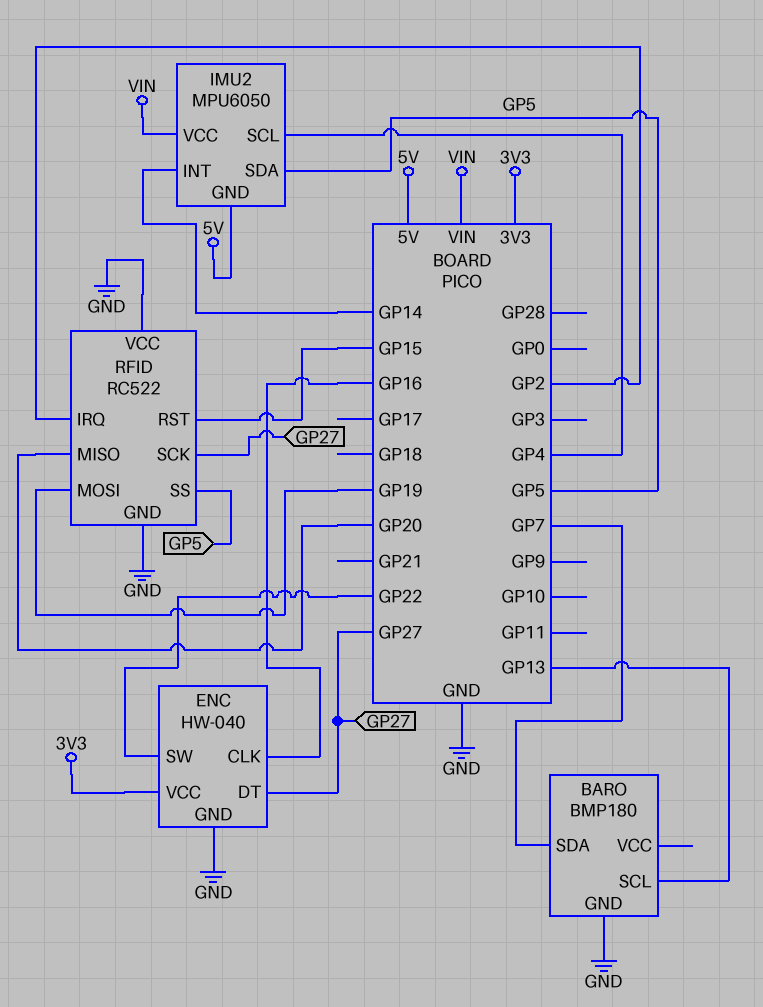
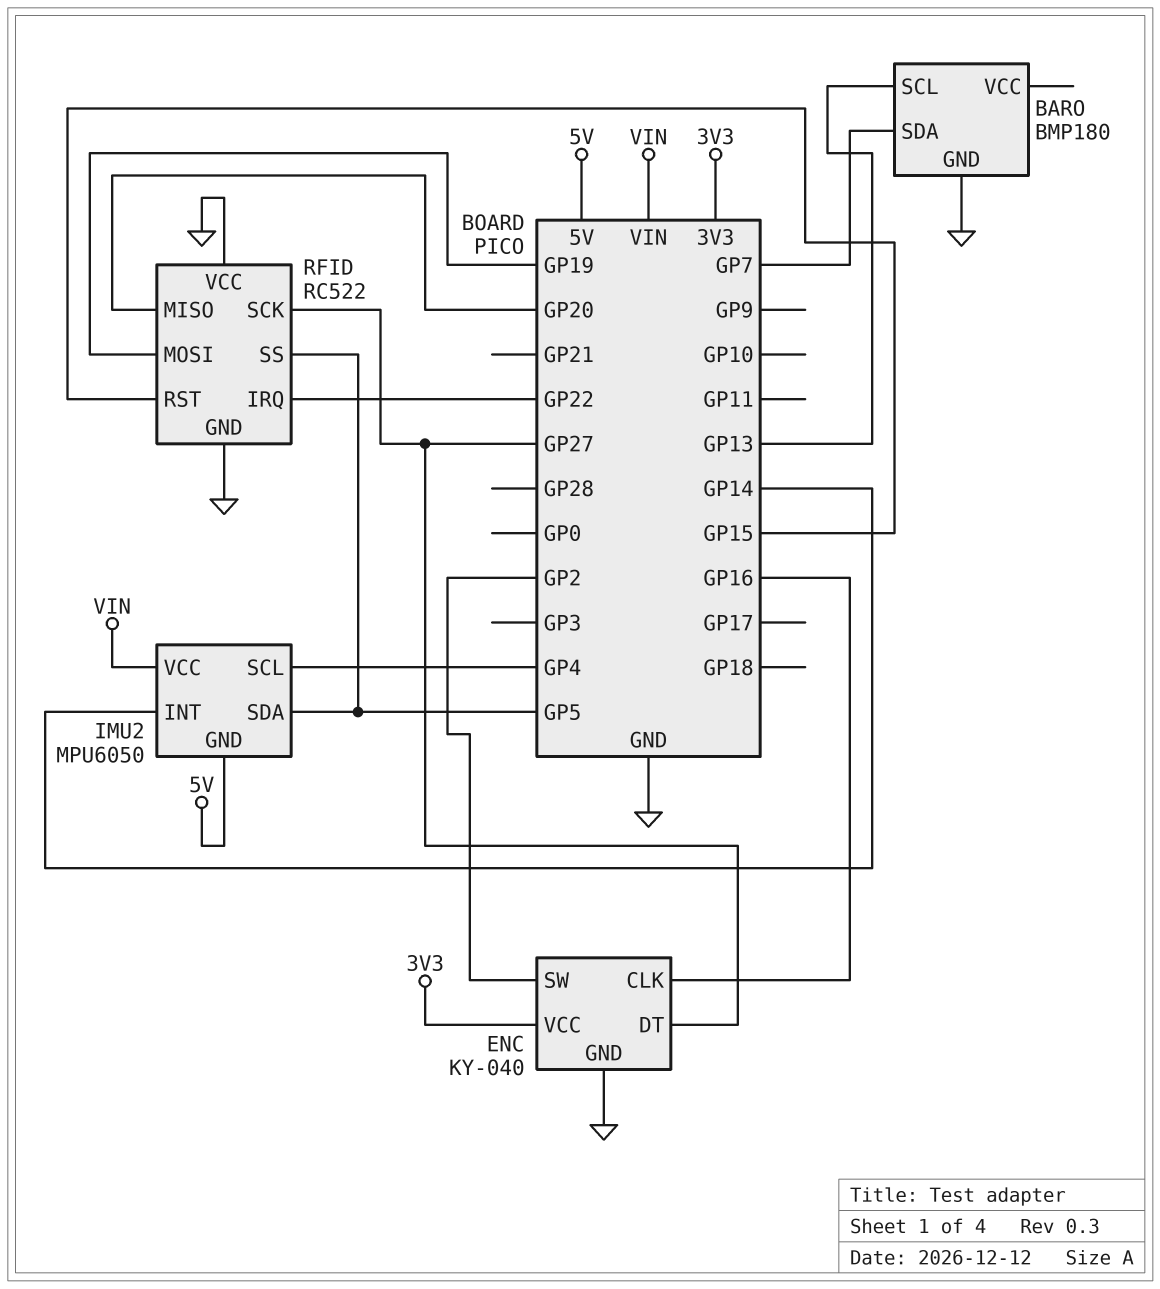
ENC: HW-040 -> KY-040
ENC pin SW: GP22 -> GP2
RFID pin IRQ: GP2 -> GP22

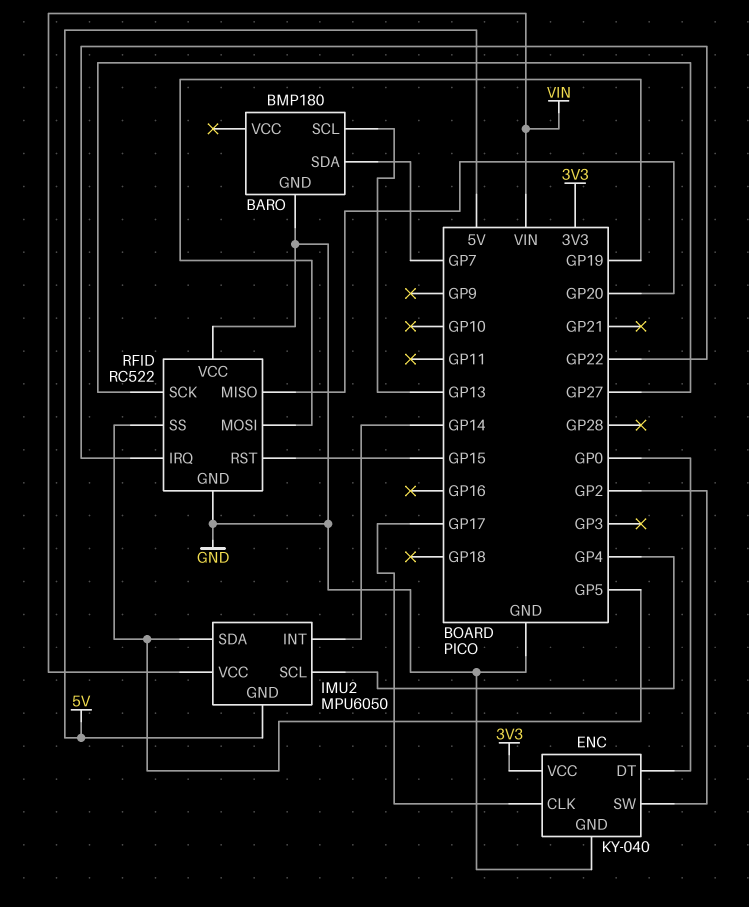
ENC pin CLK: GP16 -> GP17
ENC pin DT: GP27 -> GP0

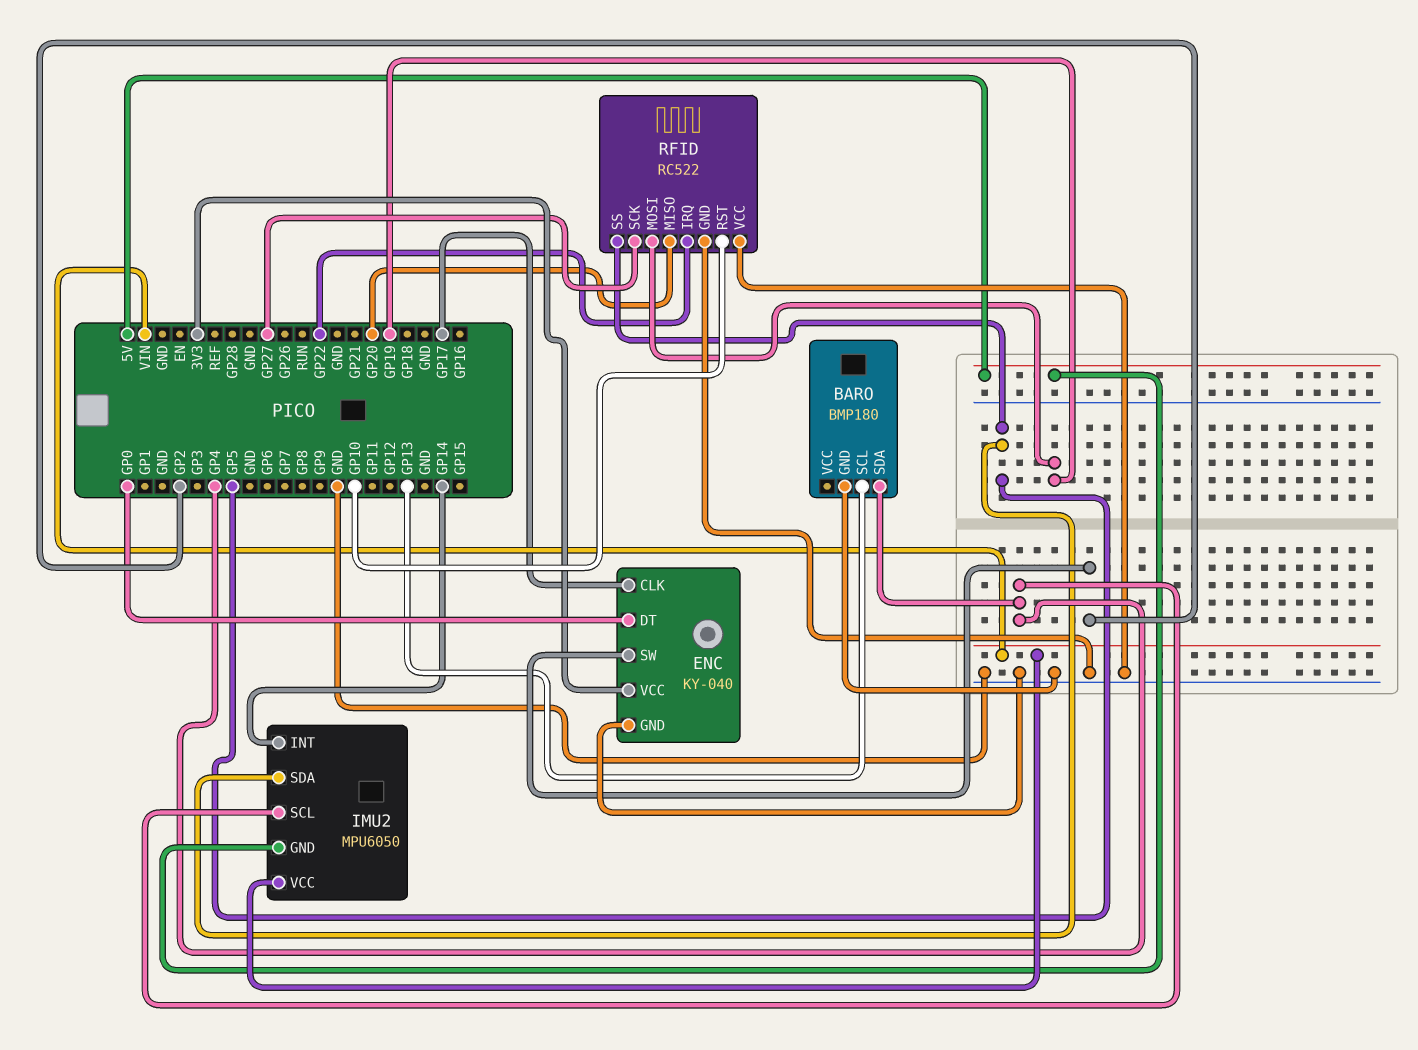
BARO pin SDA: GP7 -> GP4
RFID pin RST: GP15 -> GP10

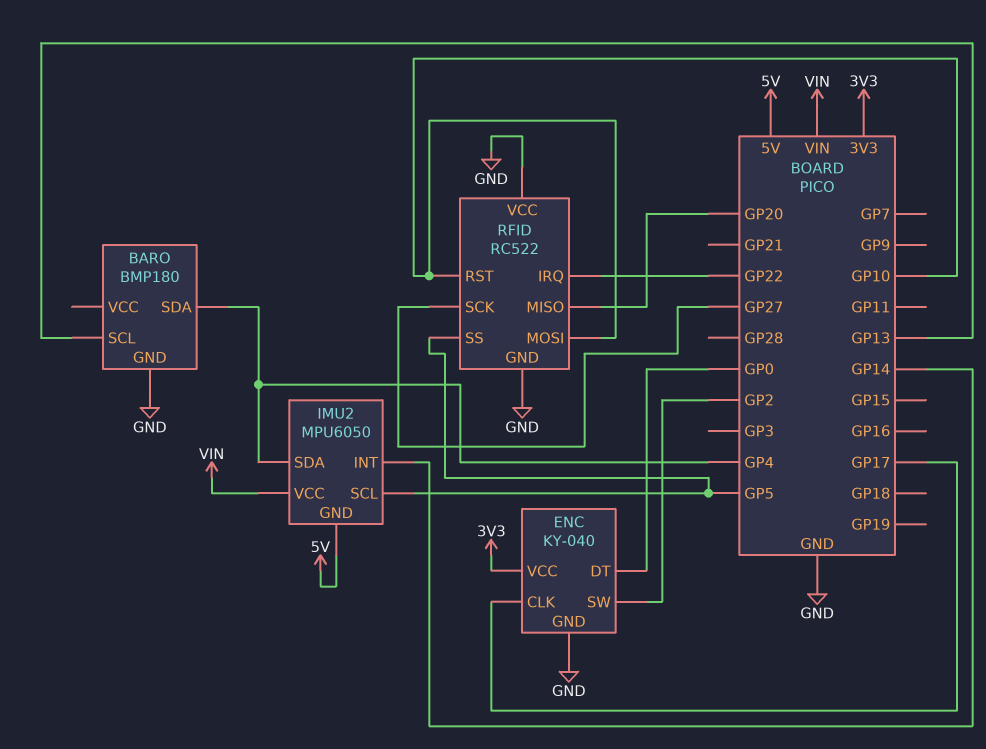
IMU2 pin SCL: GP4 -> GP5
IMU2 pin SDA: GP5 -> GP4
RFID pin MOSI: GP19 -> GP10

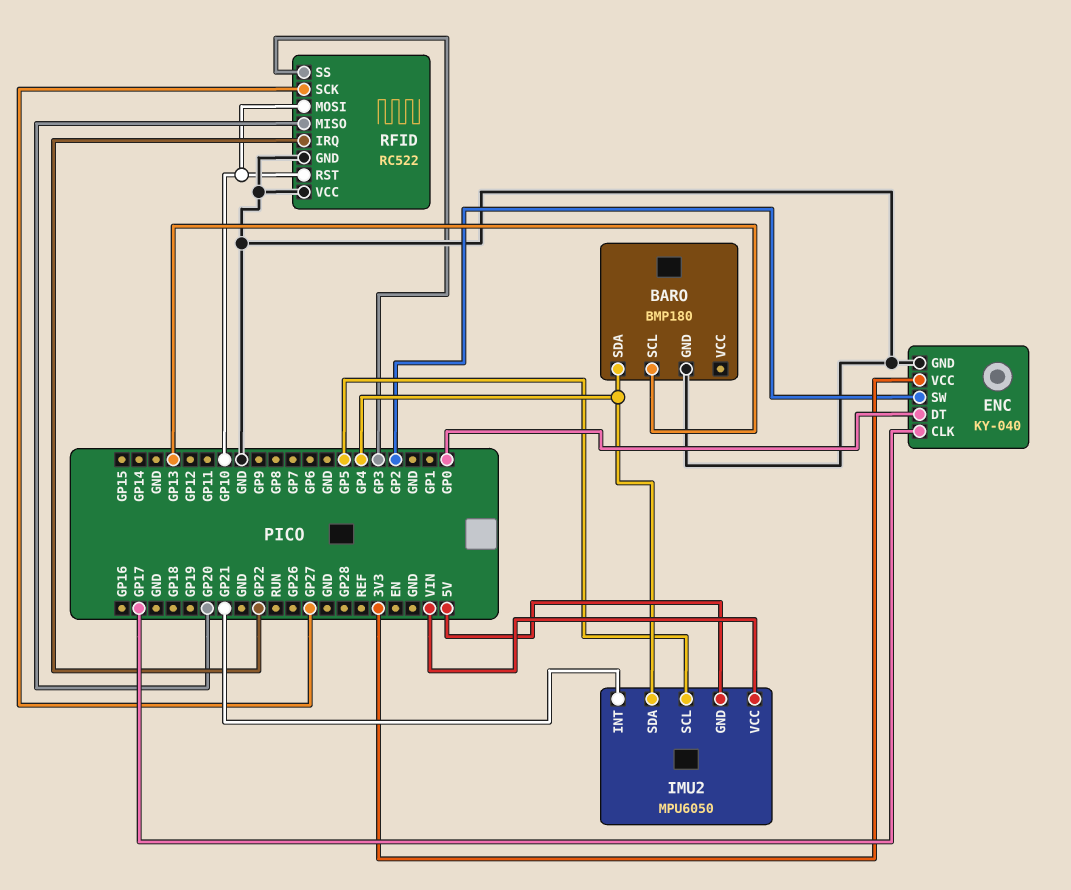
IMU2 pin INT: GP14 -> GP21
RFID pin SS: GP5 -> GP3

